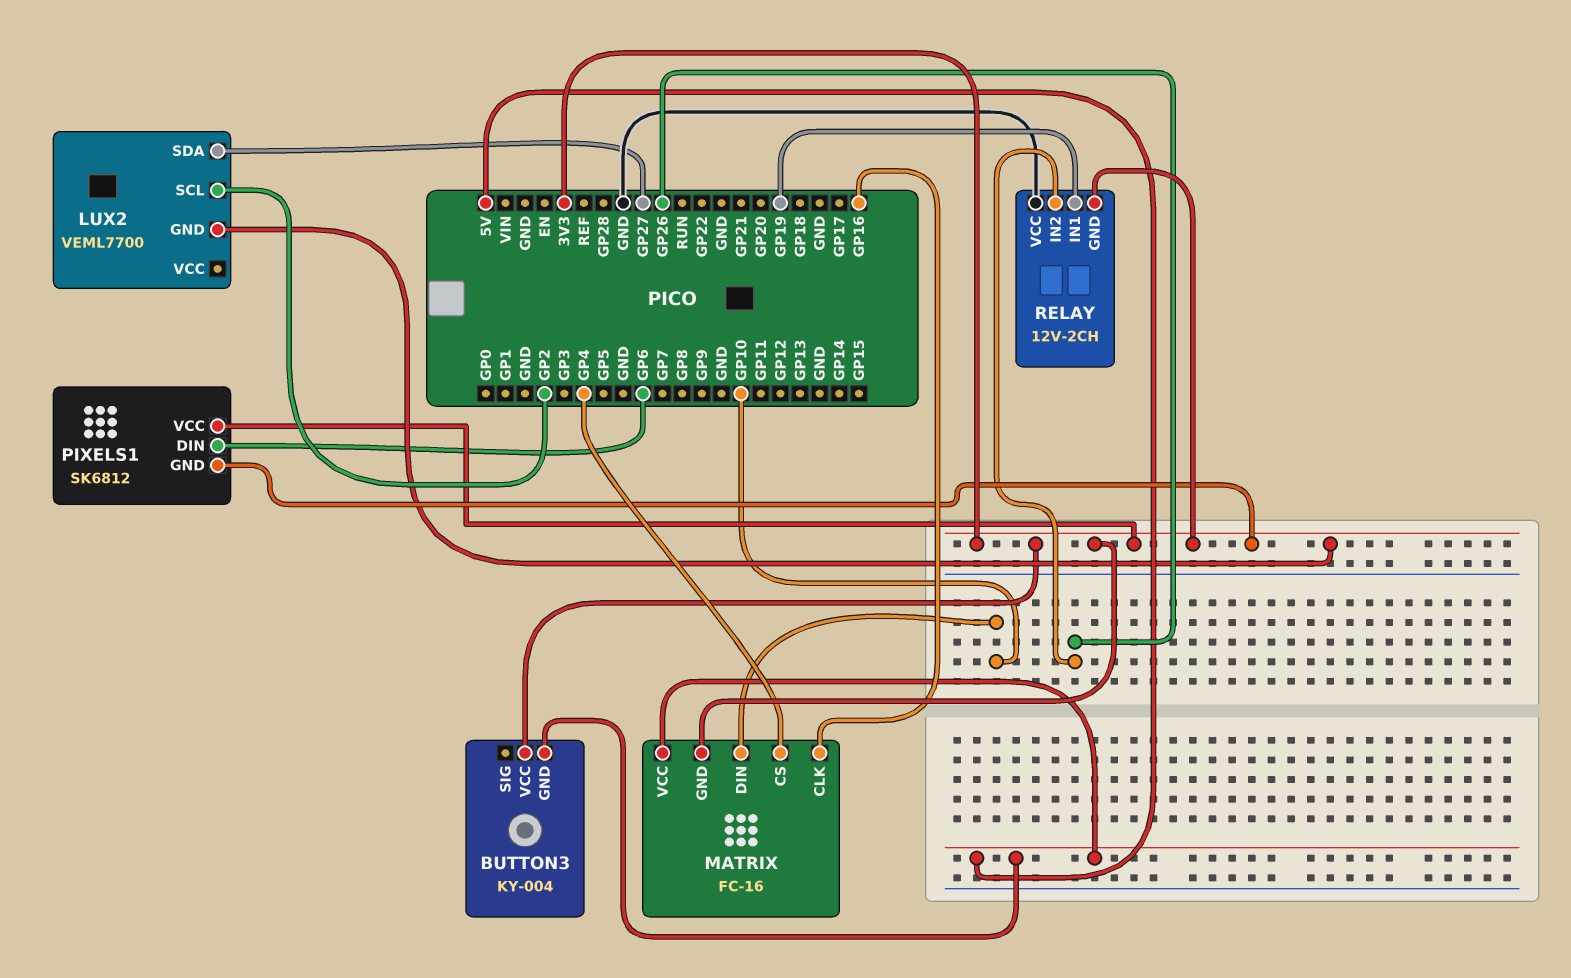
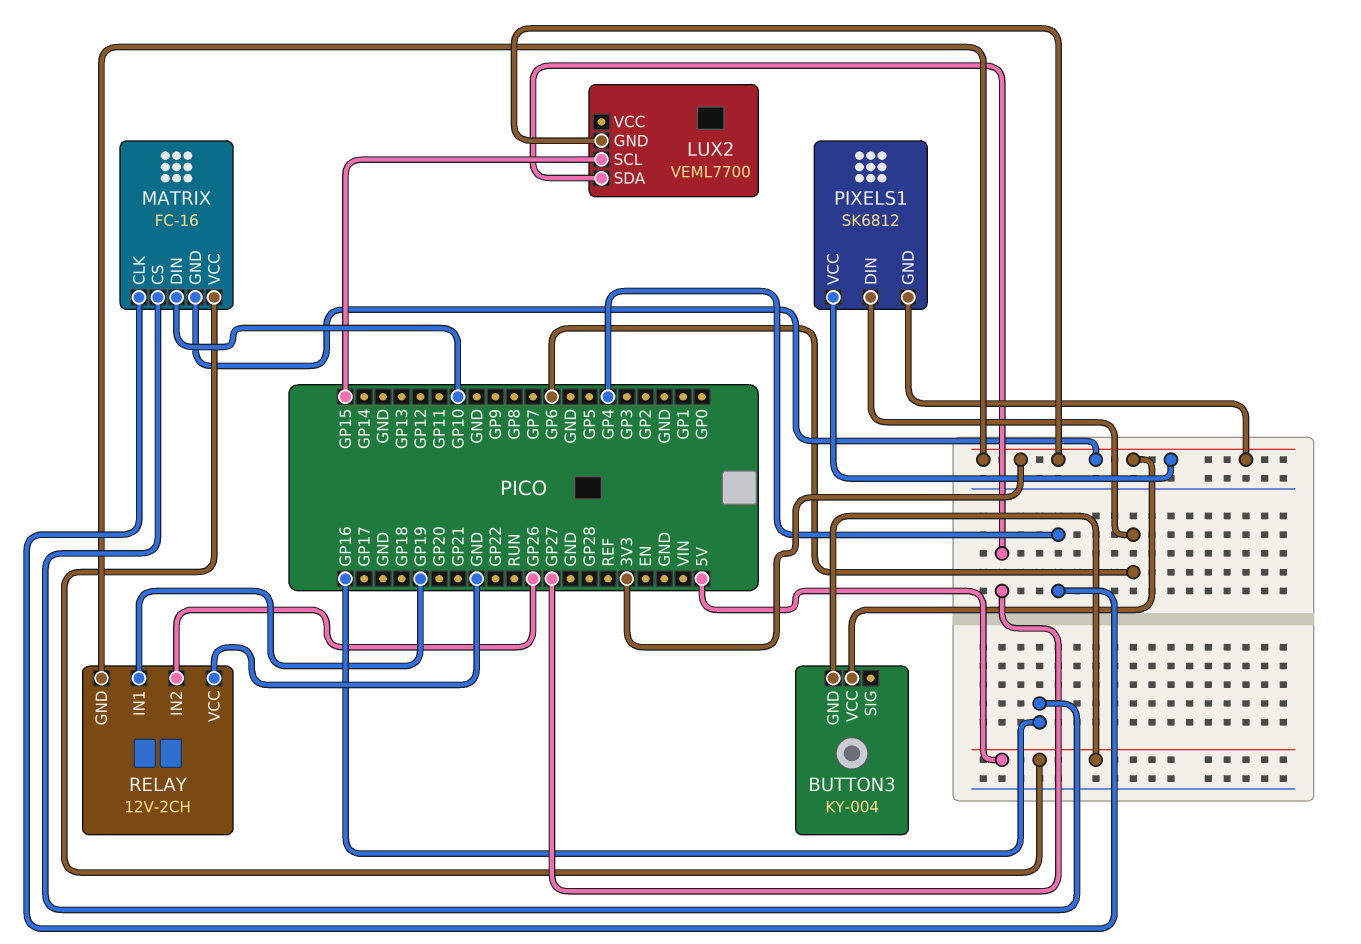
LUX2 pin SCL: GP2 -> GP15
MATRIX pin CLK: GP16 -> GP4
MATRIX pin CS: GP4 -> GP16

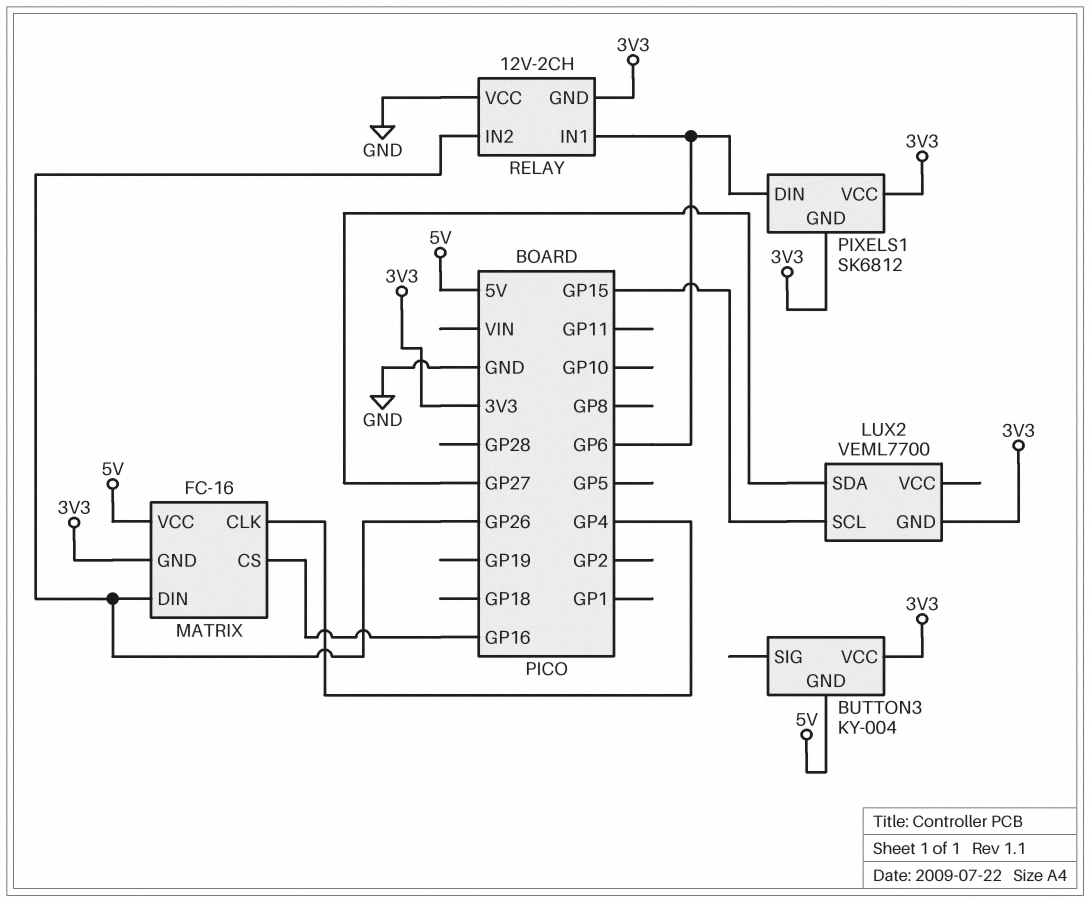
MATRIX pin DIN: GP10 -> GP26
RELAY pin IN1: GP19 -> GP6

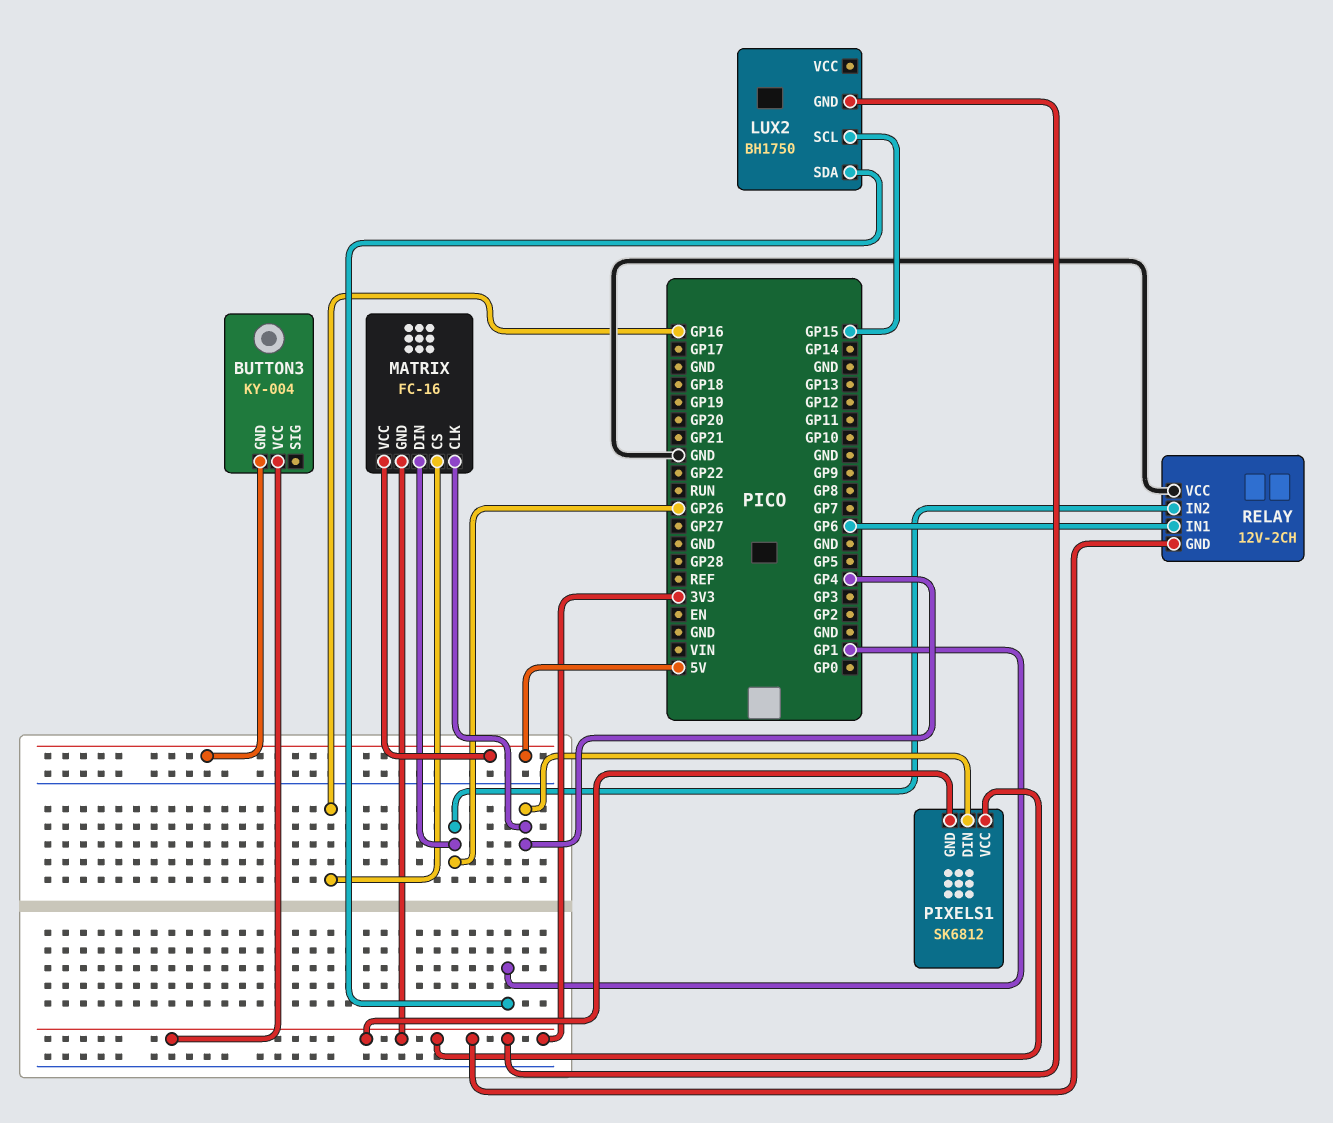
LUX2: VEML7700 -> BH1750
LUX2 pin SDA: GP27 -> GP1
PIXELS1 pin DIN: GP6 -> GP4

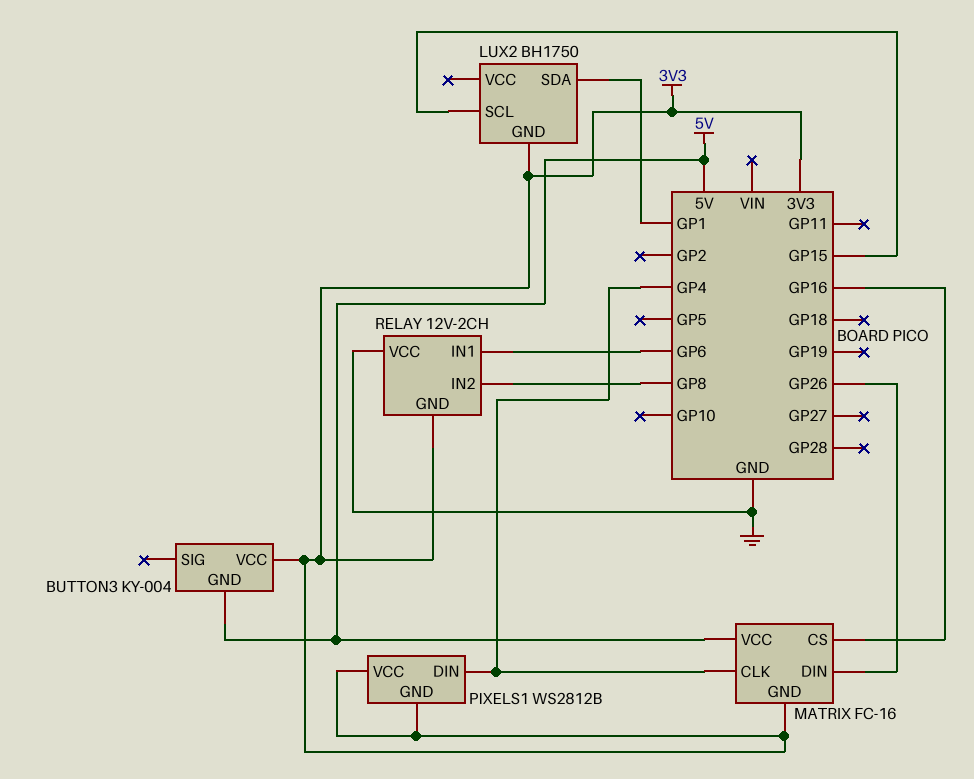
PIXELS1: SK6812 -> WS2812B
RELAY pin IN2: GP26 -> GP8

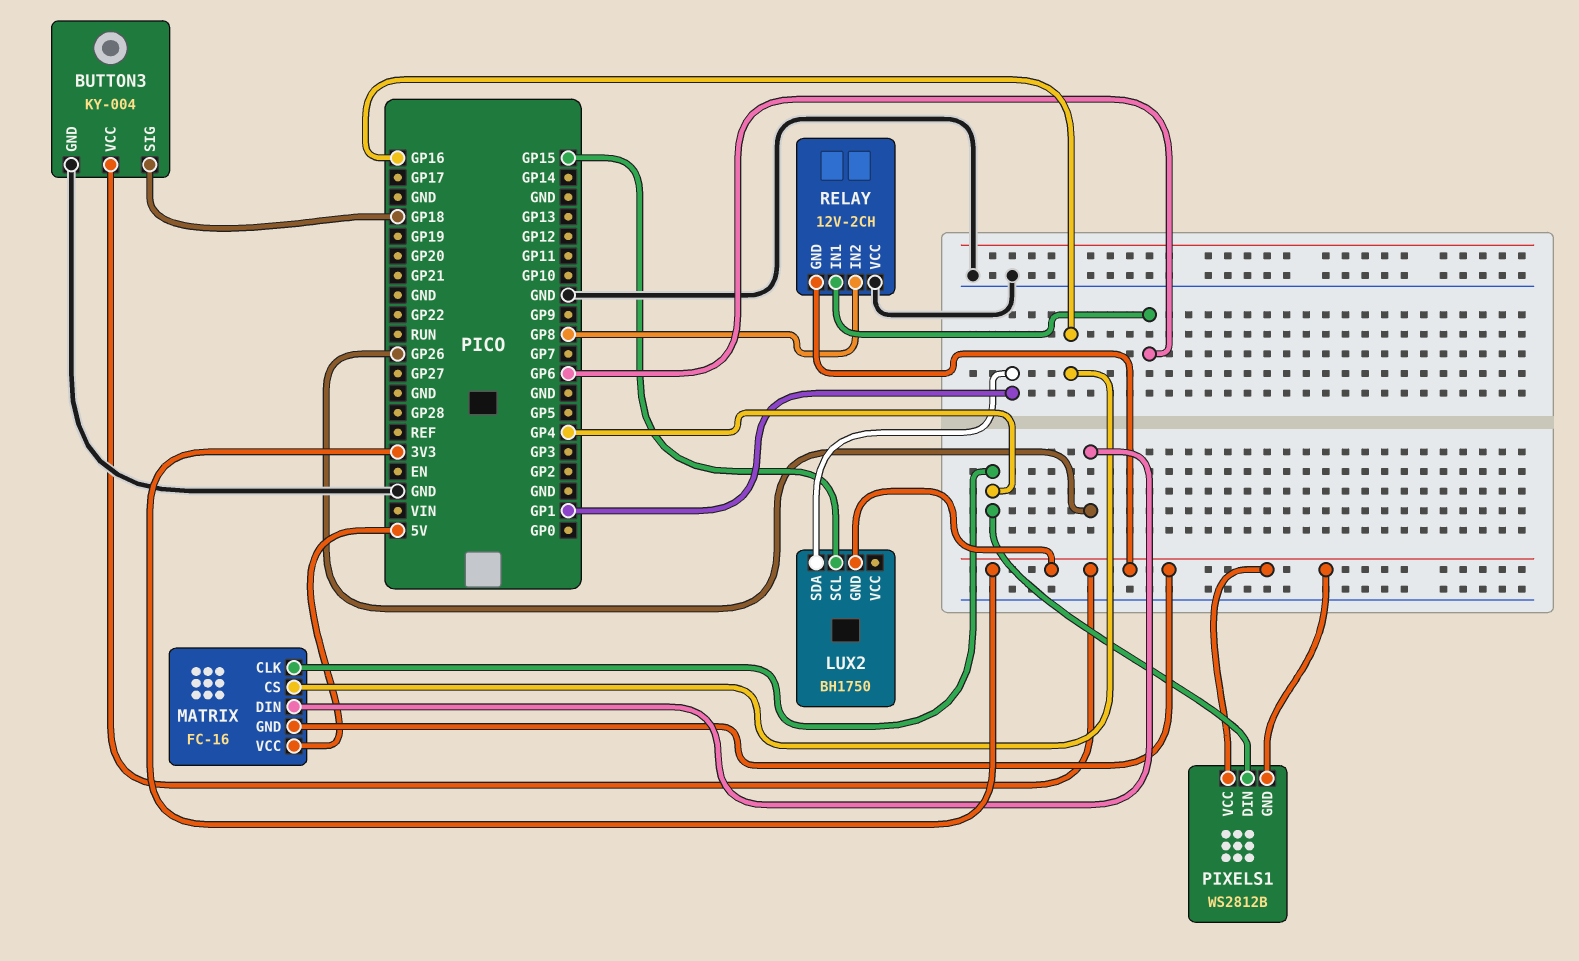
BUTTON3 pin GND: 5V -> GND
BUTTON3 pin SIG: none -> GP18

